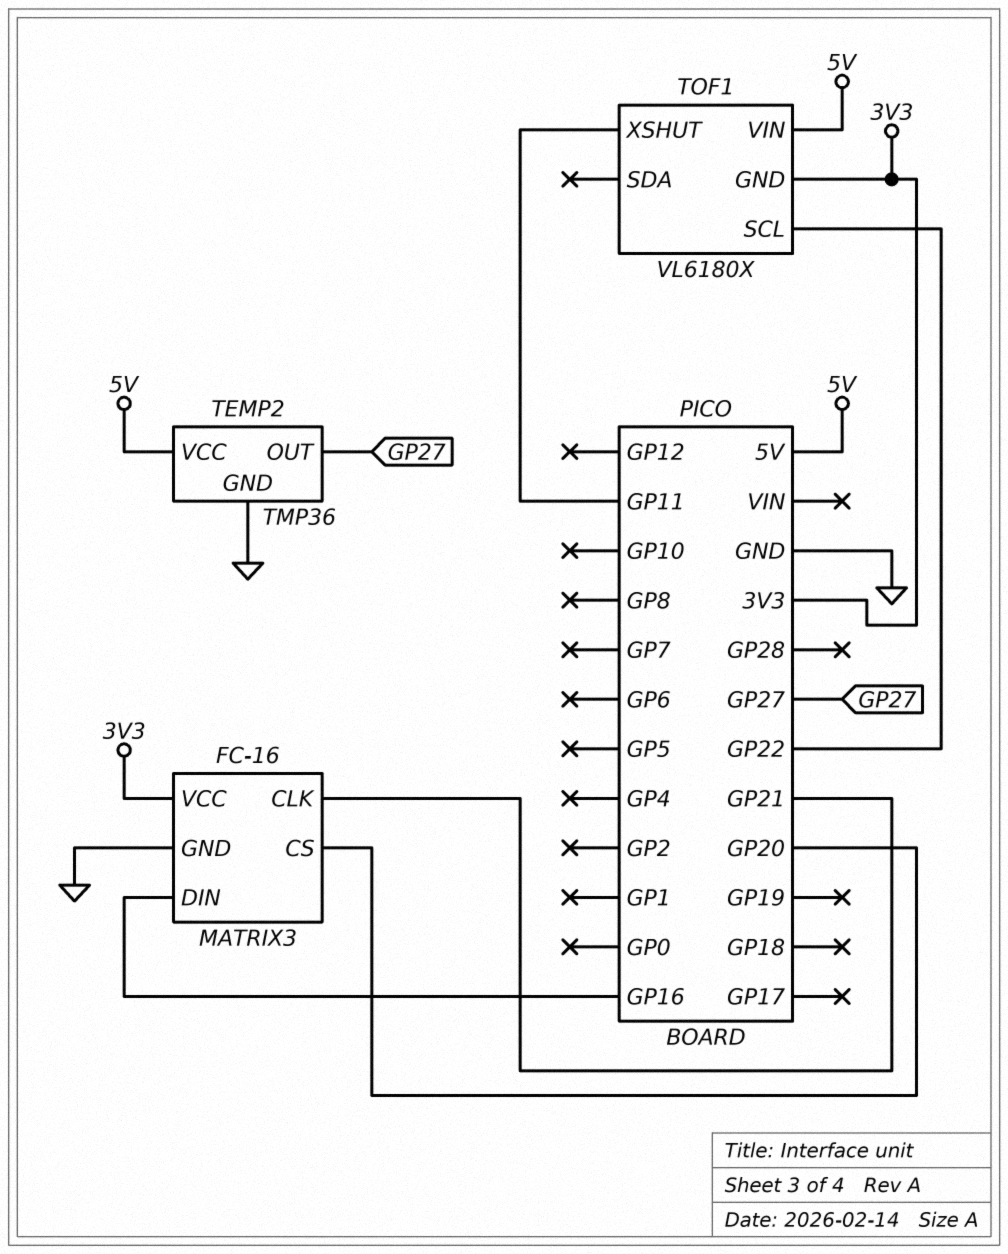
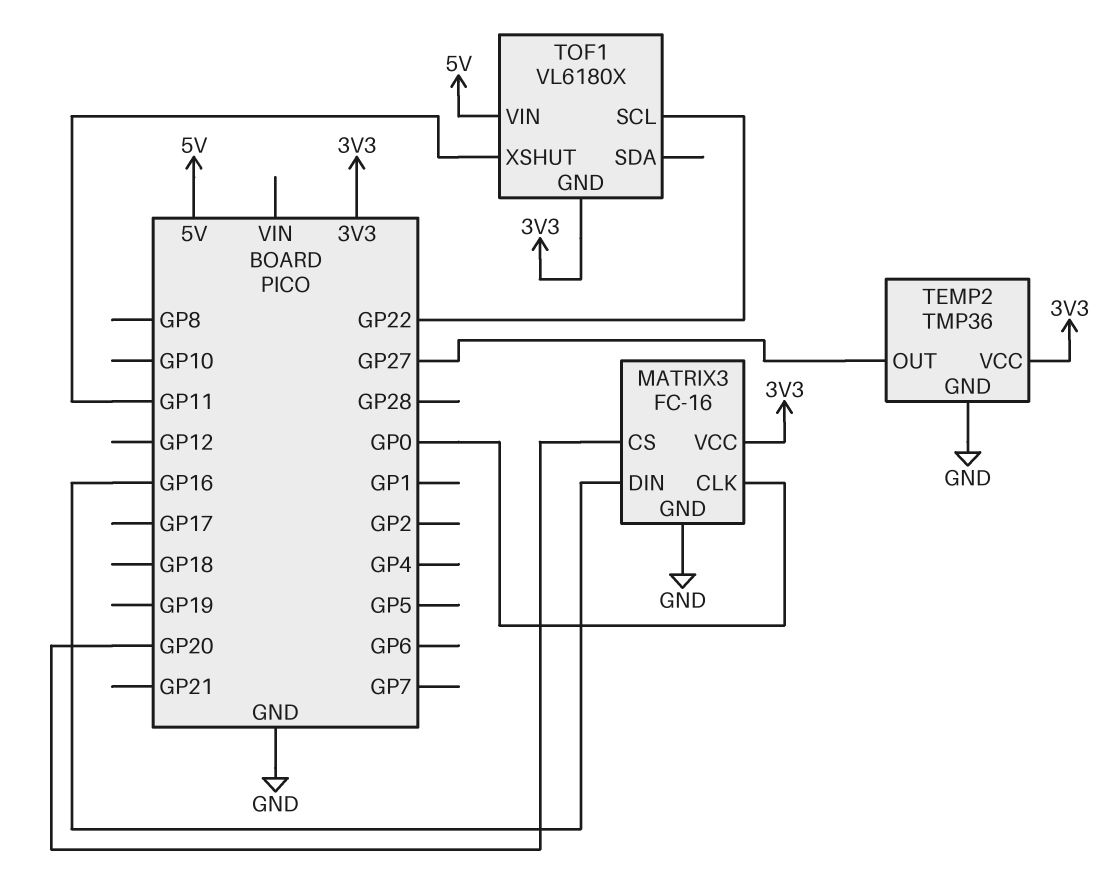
MATRIX3 pin CLK: GP21 -> GP0
TEMP2 pin VCC: 5V -> 3V3

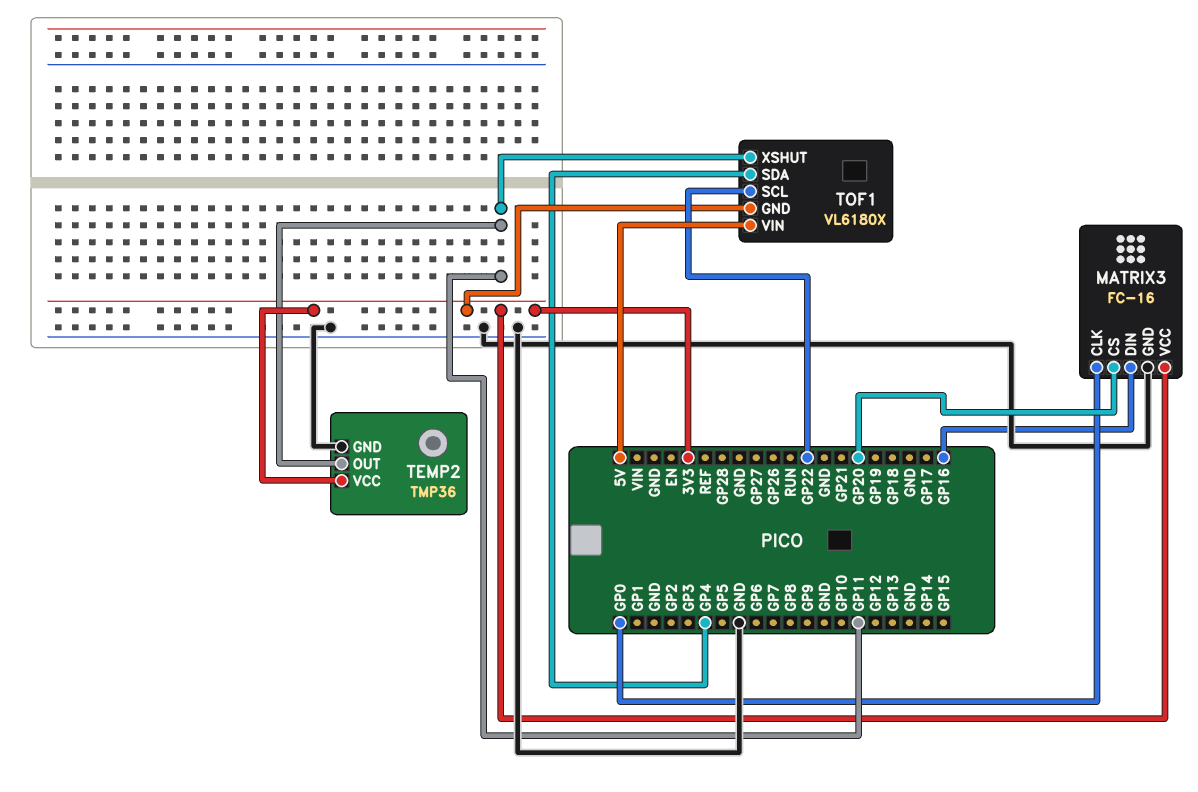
TEMP2 pin OUT: GP27 -> GP11
TOF1 pin SDA: none -> GP4

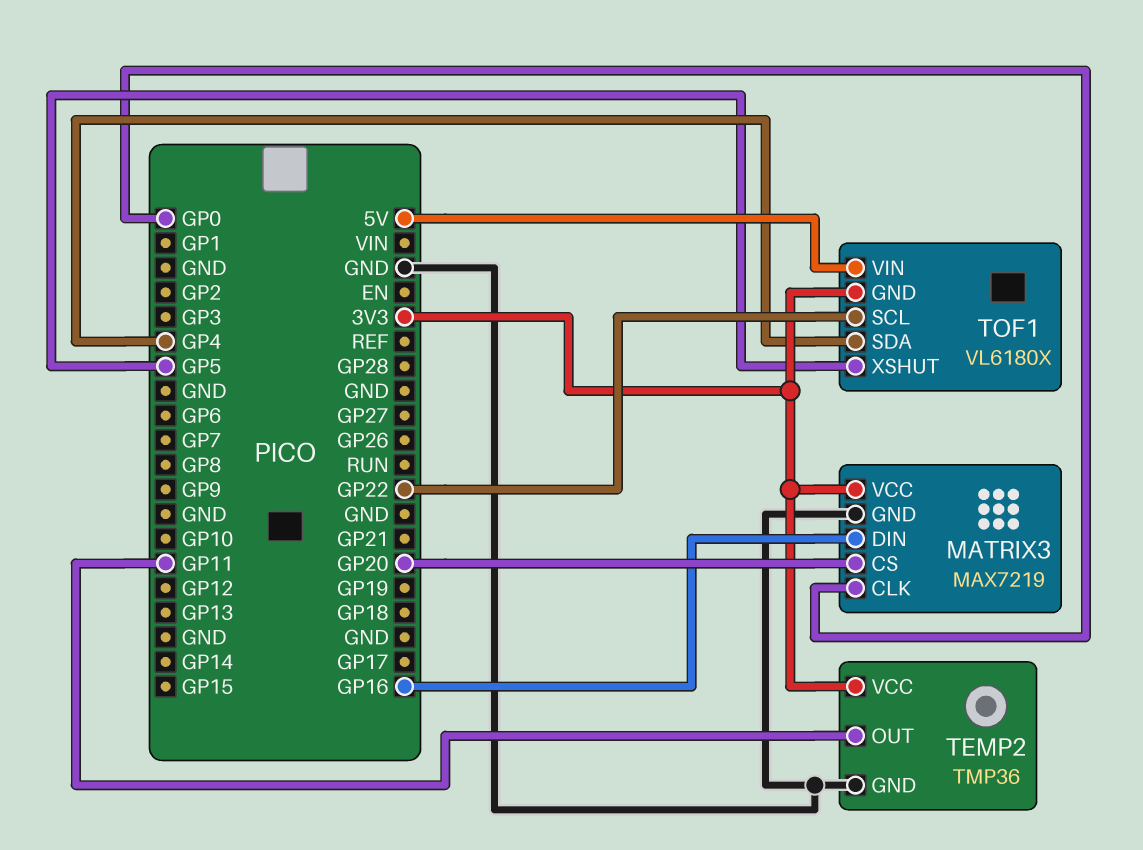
MATRIX3: FC-16 -> MAX7219
TOF1 pin XSHUT: GP11 -> GP5

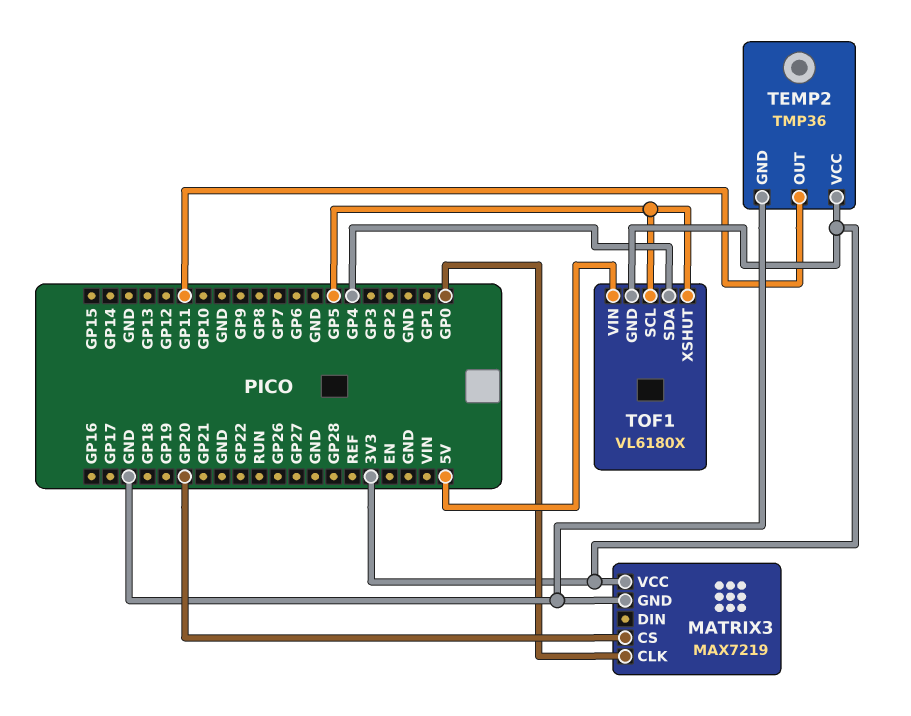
MATRIX3 pin DIN: GP16 -> none
TOF1 pin SCL: GP22 -> GP5

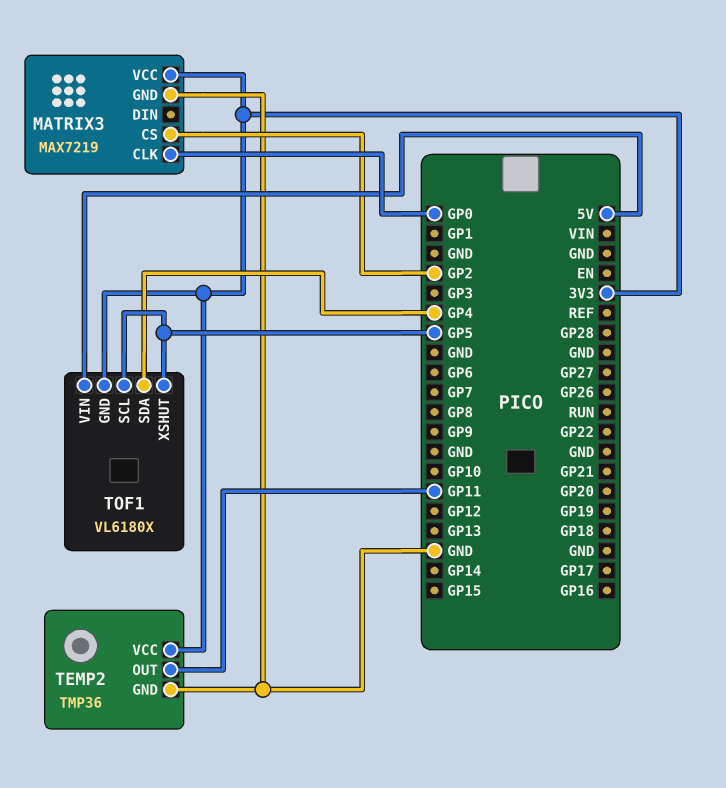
MATRIX3 pin CS: GP20 -> GP2

